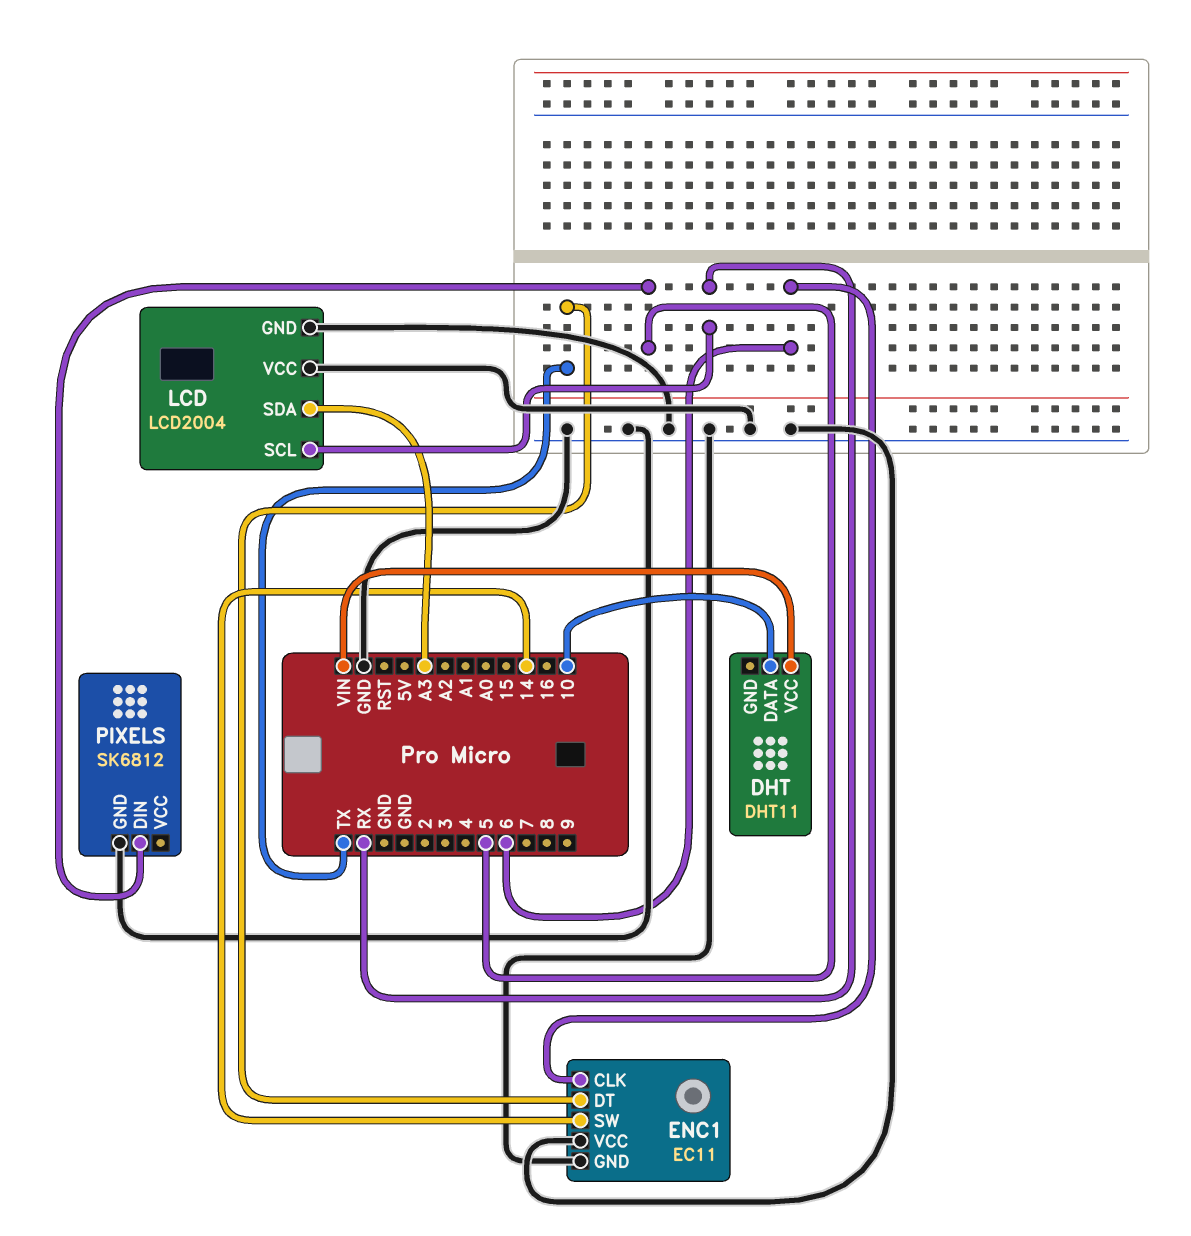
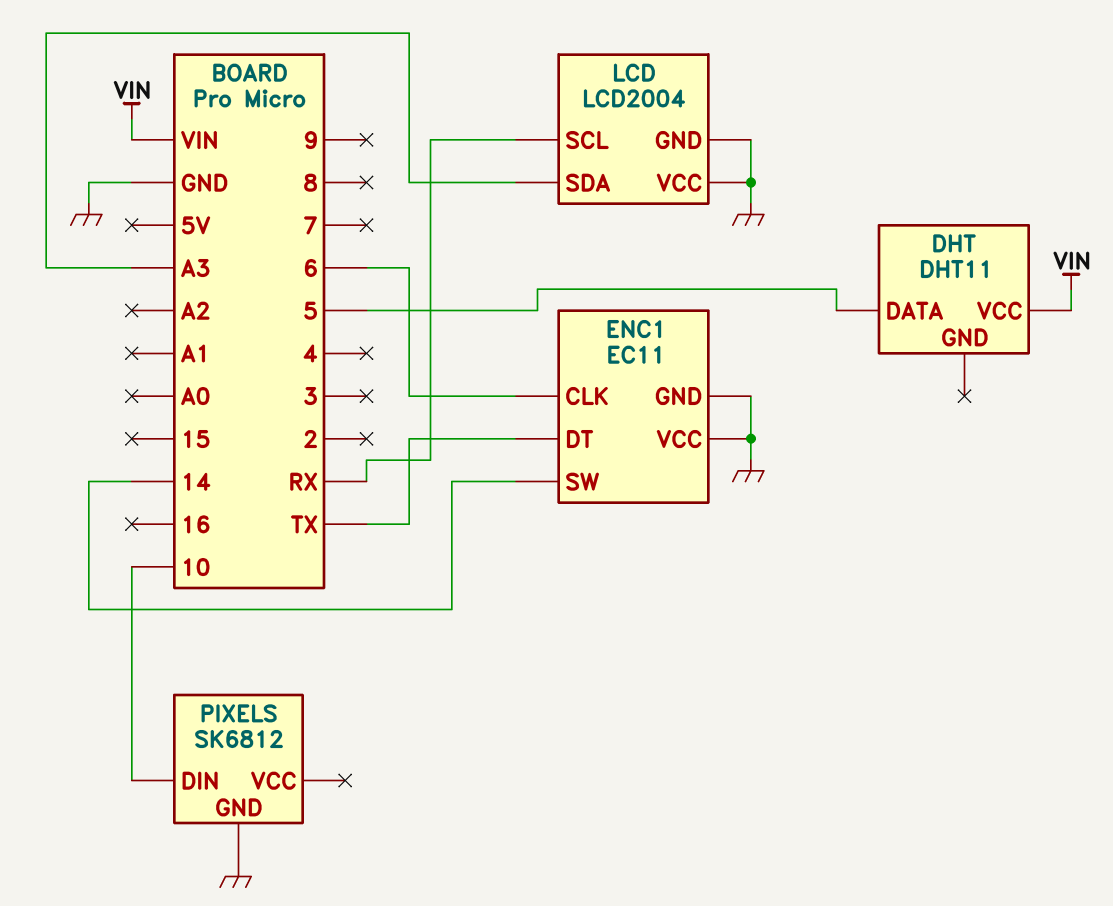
DHT pin DATA: 10 -> 5
PIXELS pin DIN: 5 -> 10

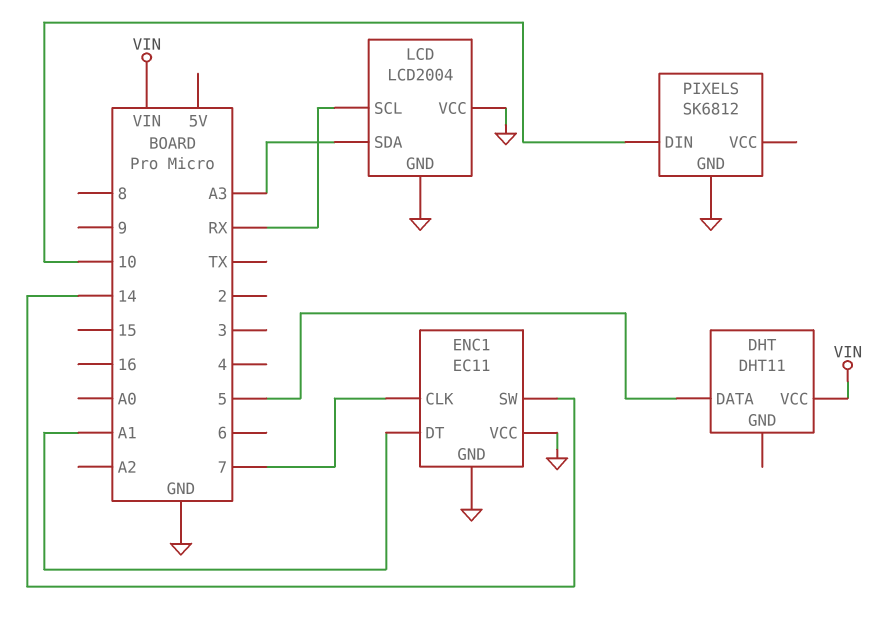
ENC1 pin CLK: 6 -> 7
ENC1 pin DT: TX -> A1

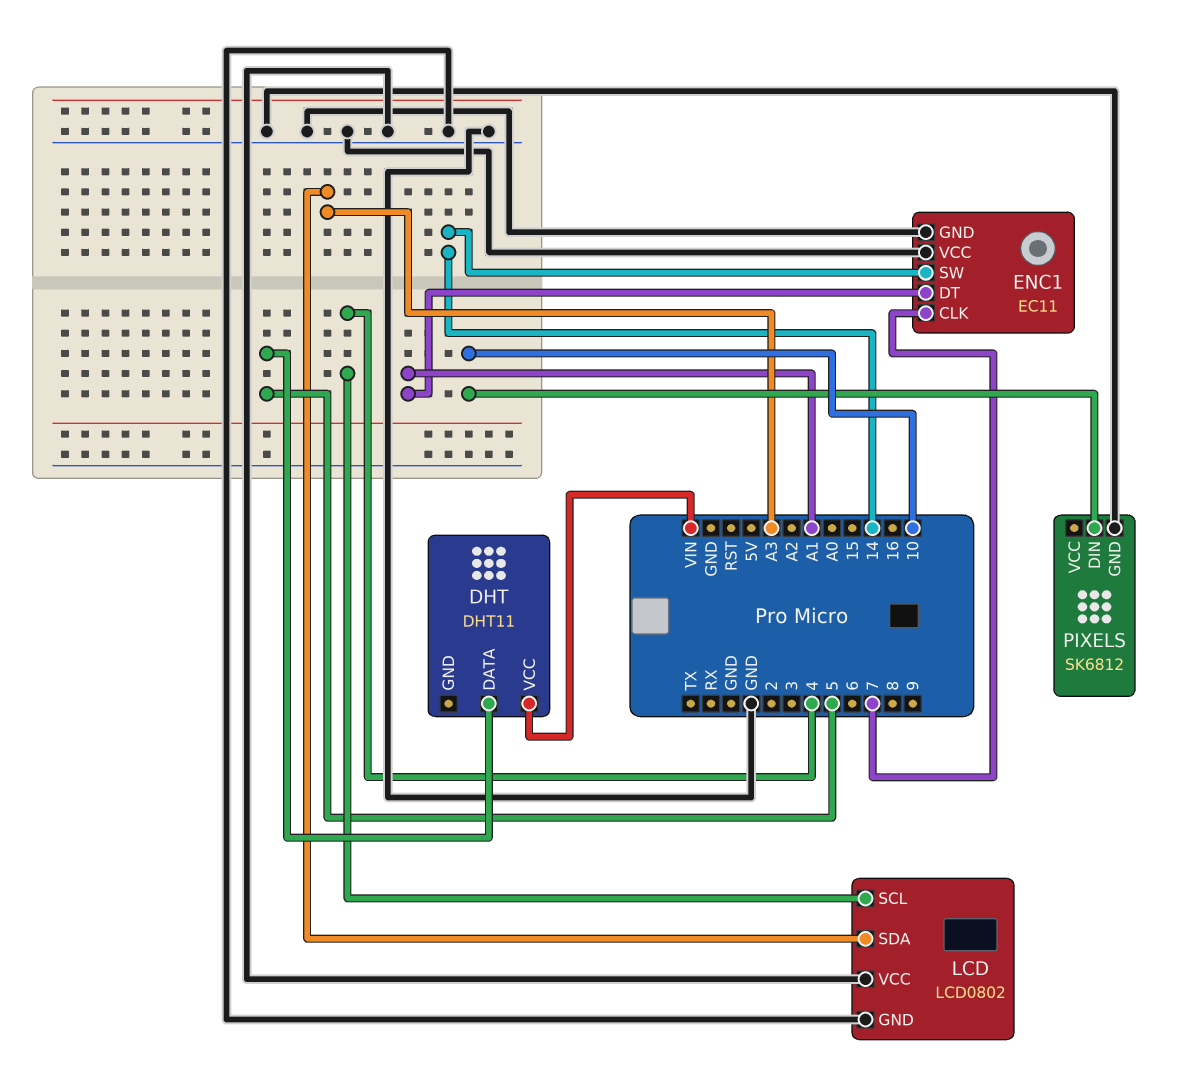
LCD: LCD2004 -> LCD0802
LCD pin SCL: RX -> 4

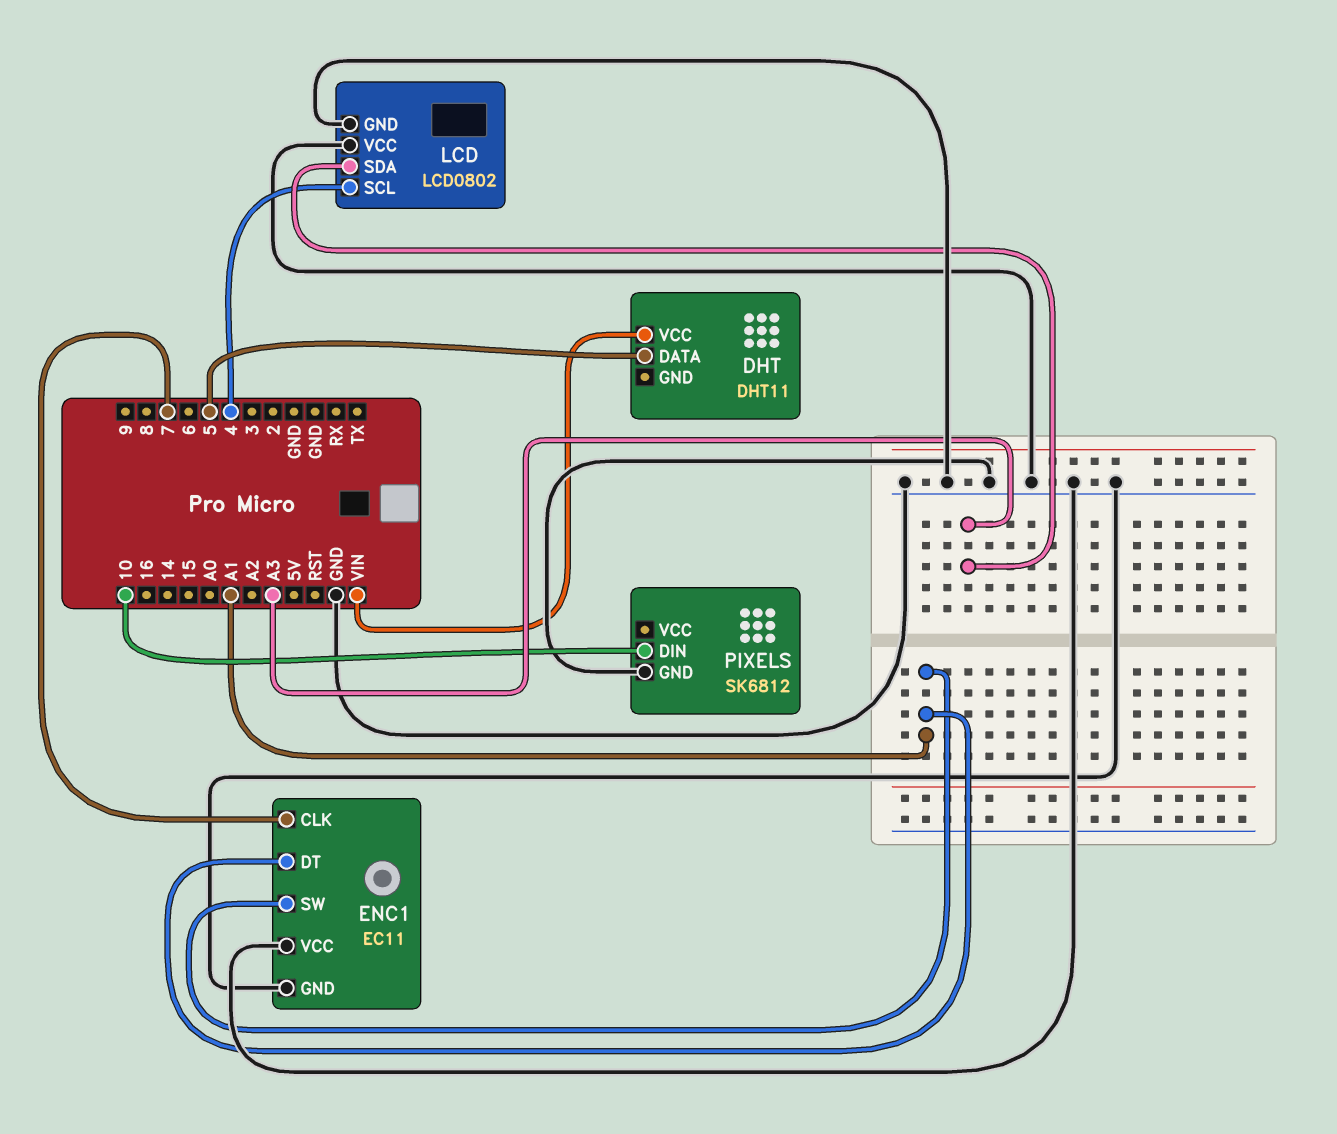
ENC1 pin SW: 14 -> A1

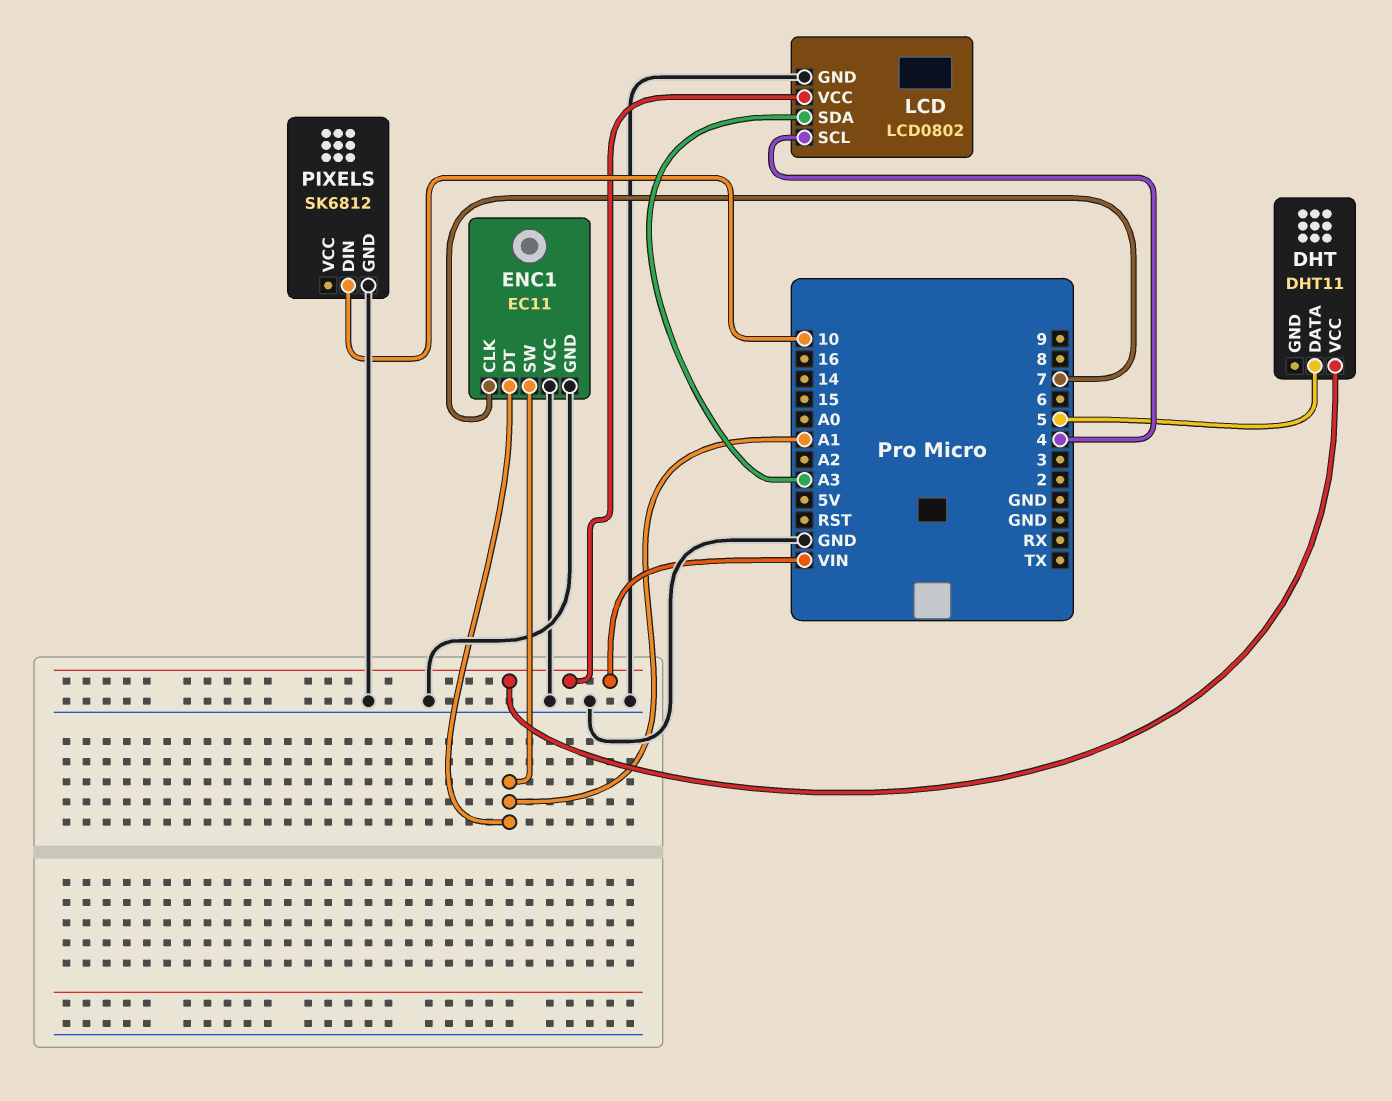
LCD pin VCC: GND -> VIN

